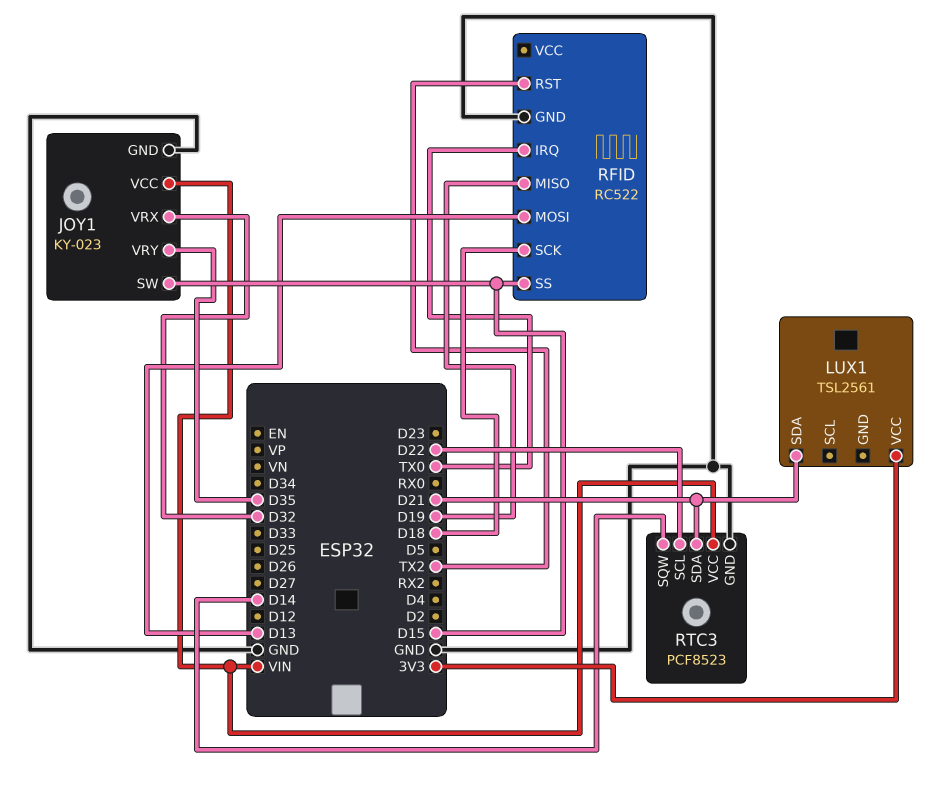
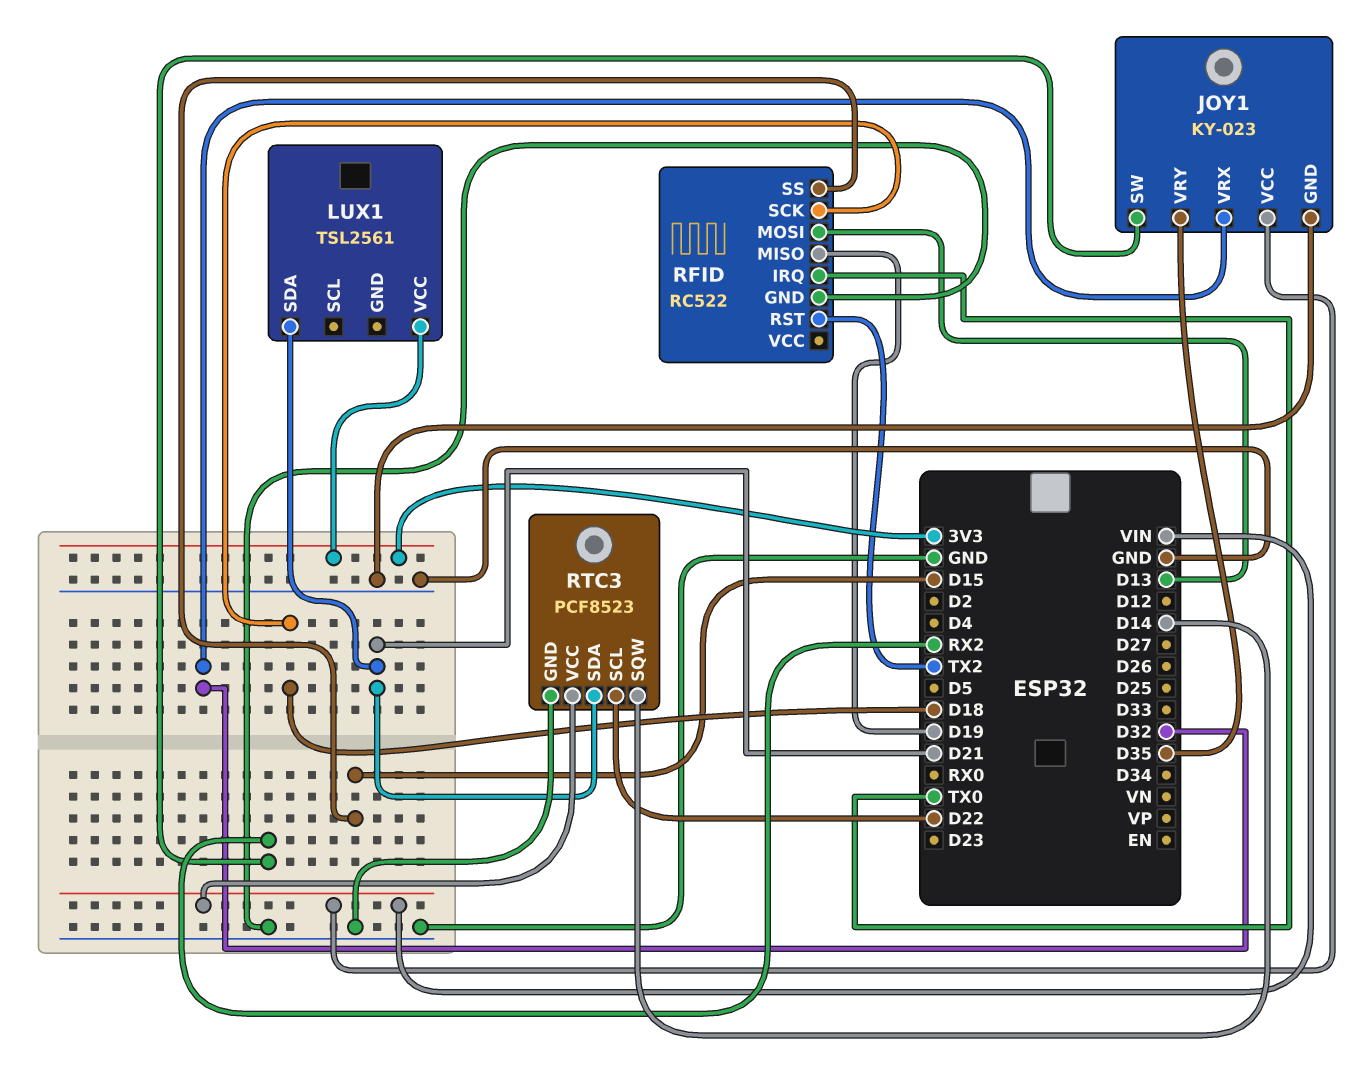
JOY1 pin SW: D15 -> RX2

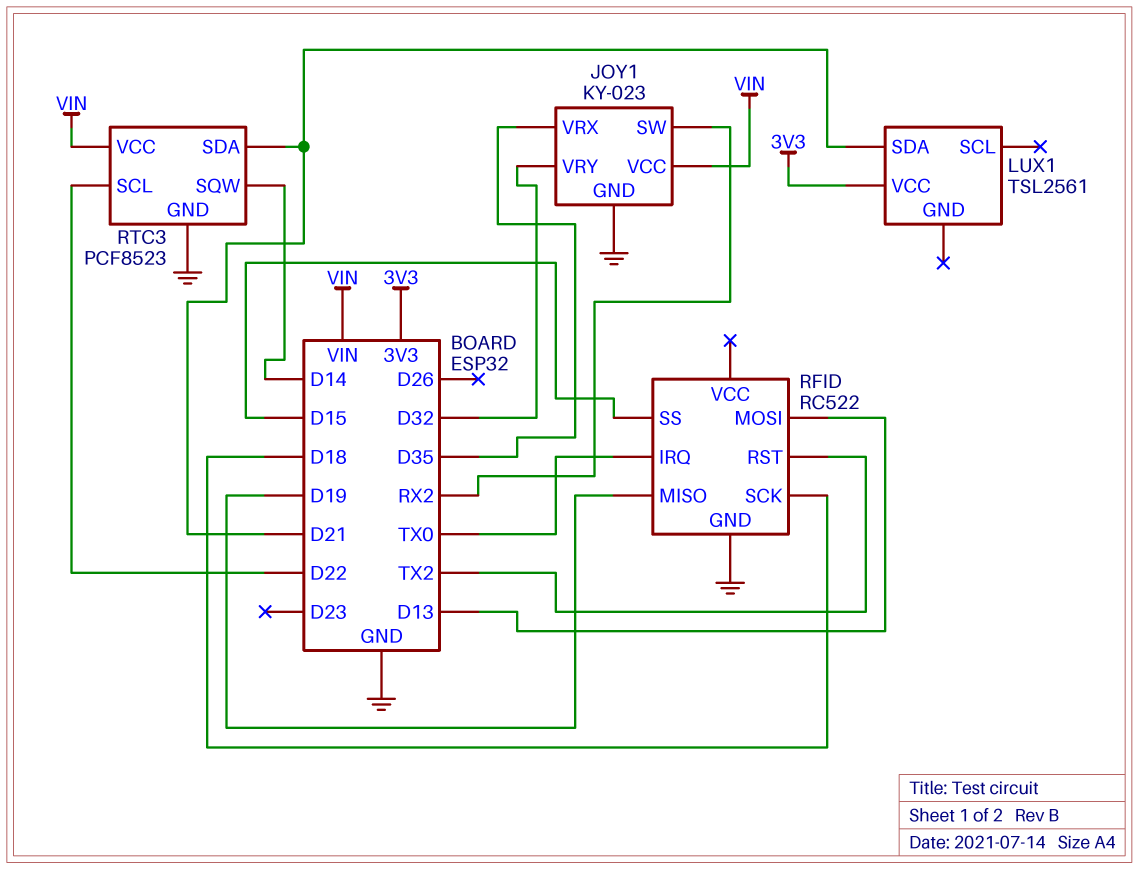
JOY1 pin VRX: D32 -> D35
JOY1 pin VRY: D35 -> D32

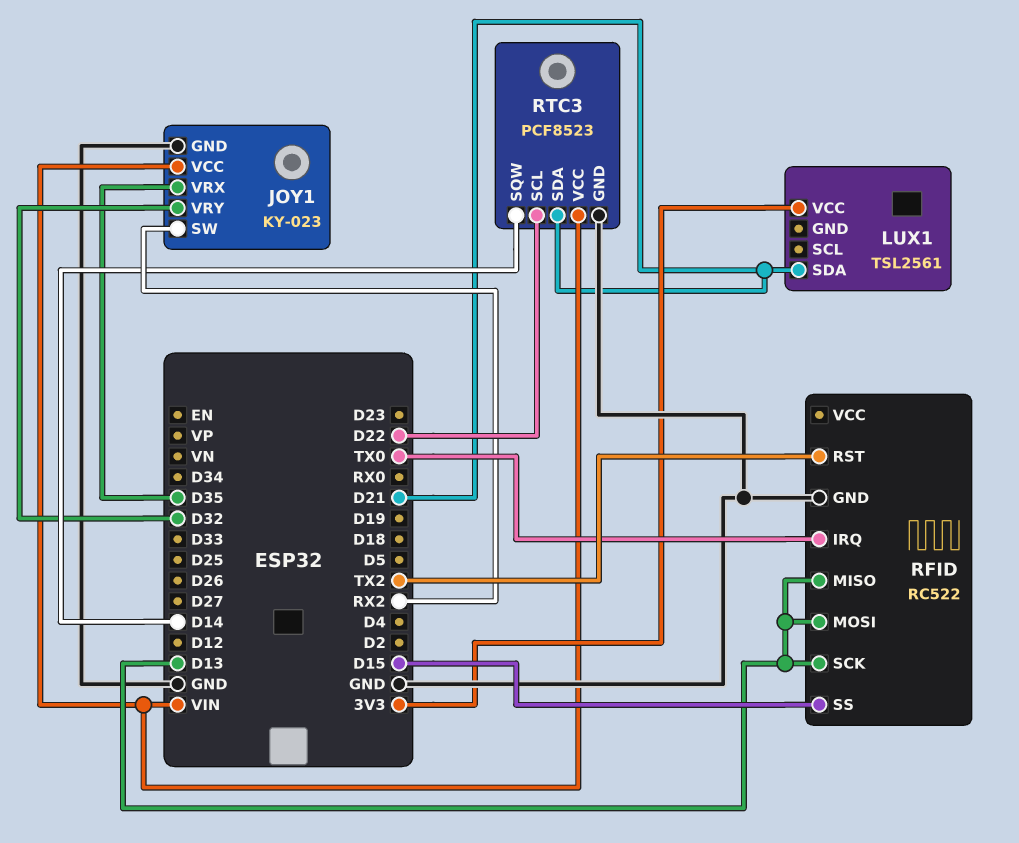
RFID pin MISO: D19 -> D13
RFID pin SCK: D18 -> D13

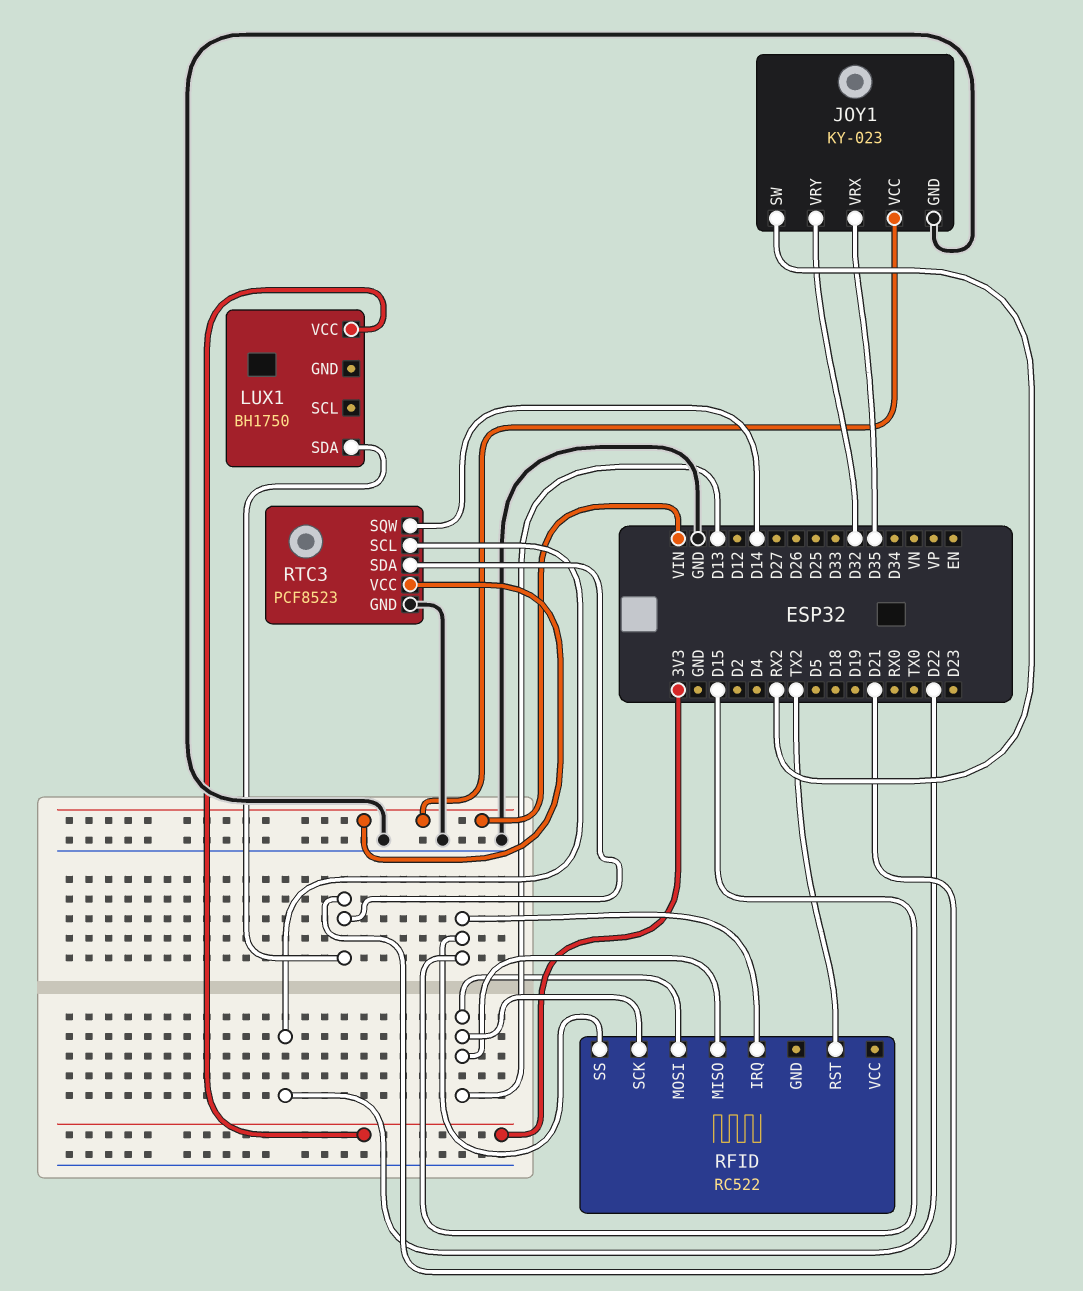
LUX1: TSL2561 -> BH1750
RFID pin GND: GND -> none
RFID pin IRQ: TX0 -> D15

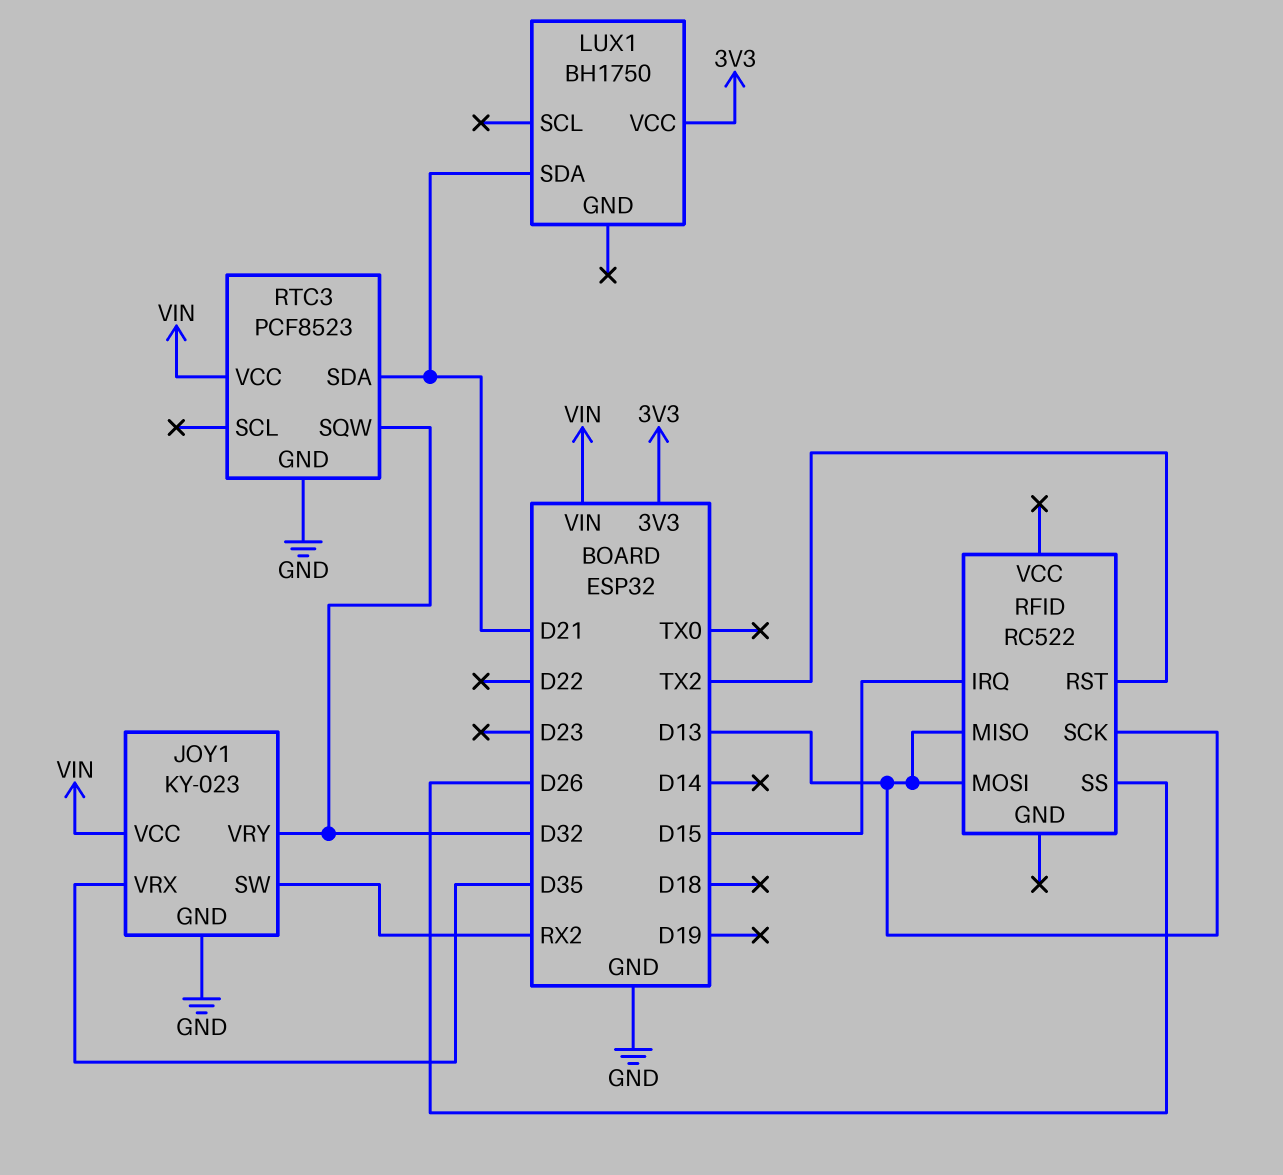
RFID pin SS: D15 -> D26
RTC3 pin SCL: D22 -> none
RTC3 pin SQW: D14 -> D32

